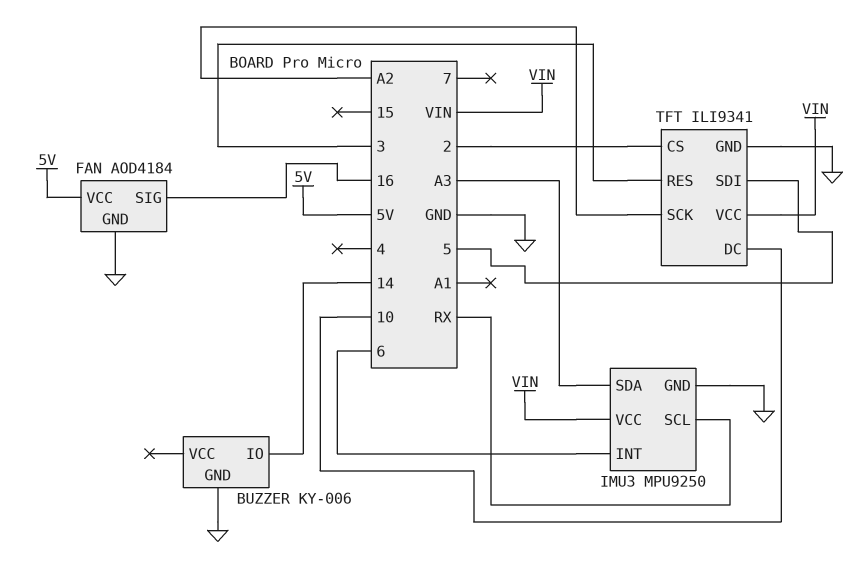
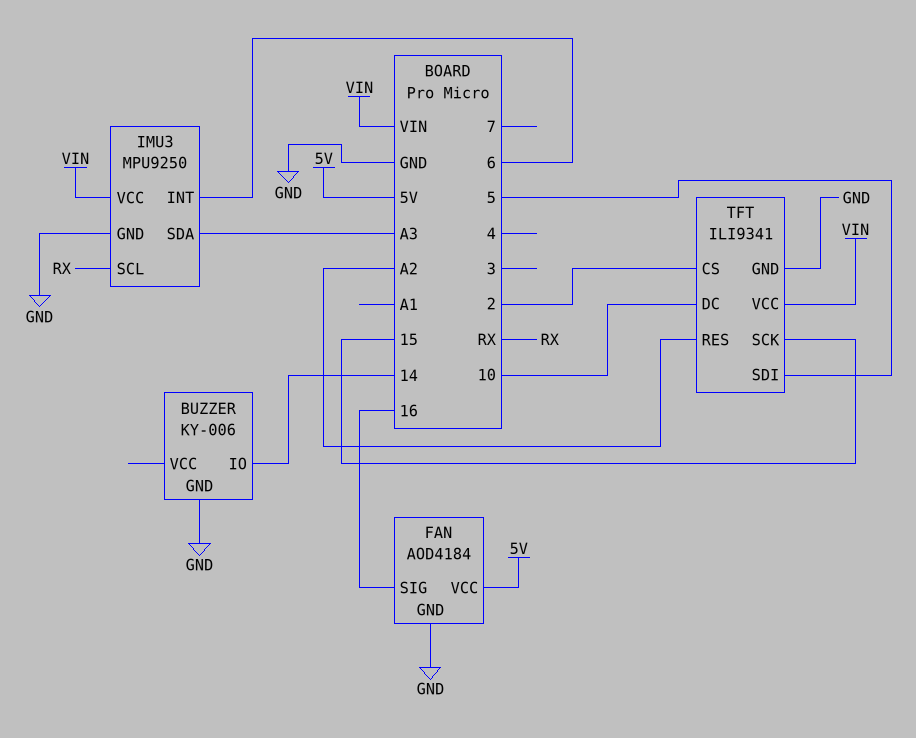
TFT pin RES: 3 -> A2
TFT pin SCK: A2 -> 15

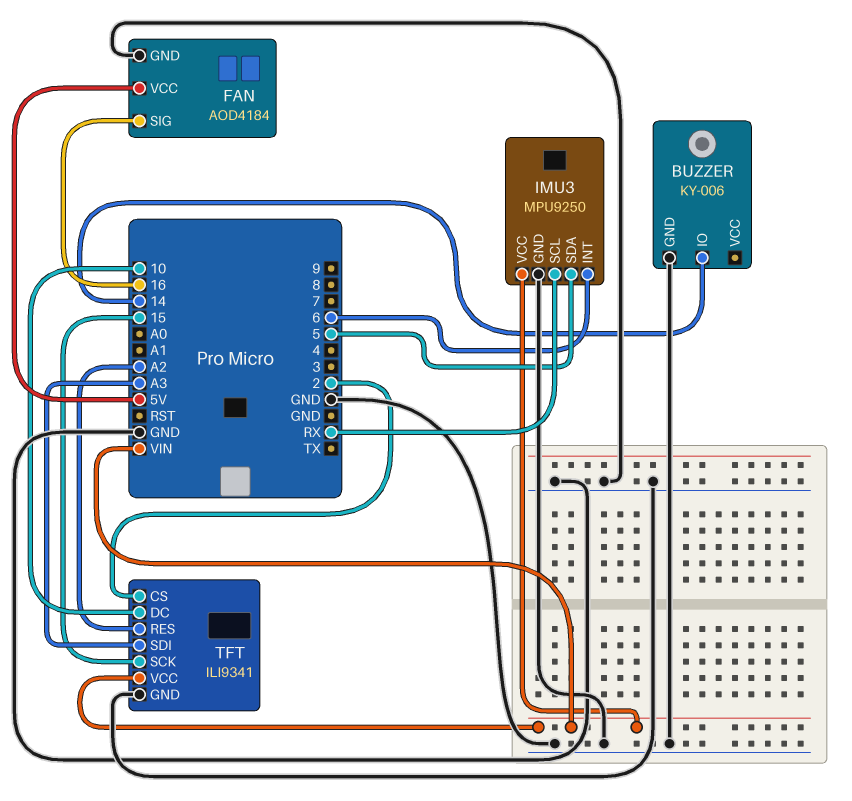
IMU3 pin SDA: A3 -> 5
TFT pin SDI: 5 -> A3

